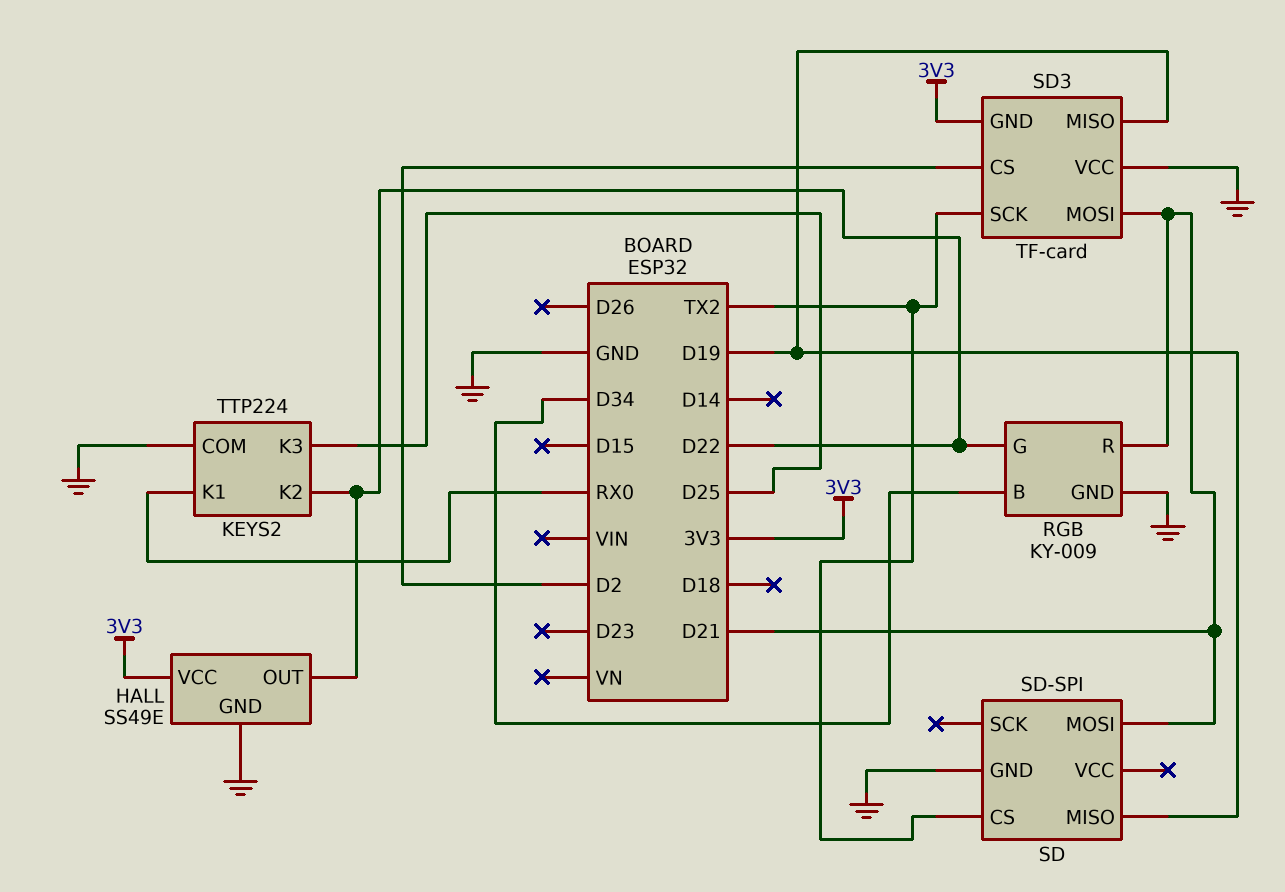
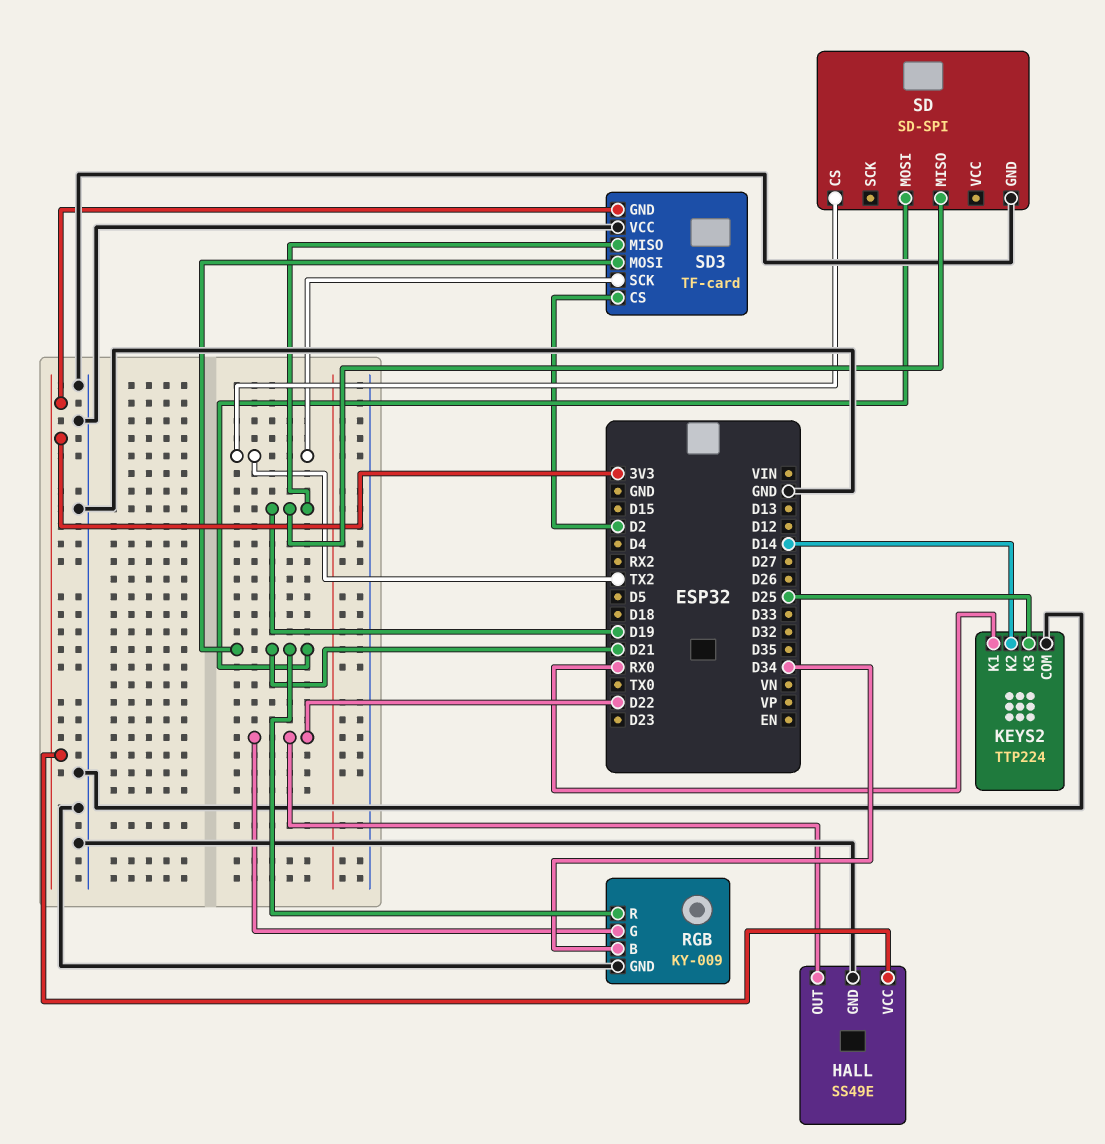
KEYS2 pin K2: D22 -> D14

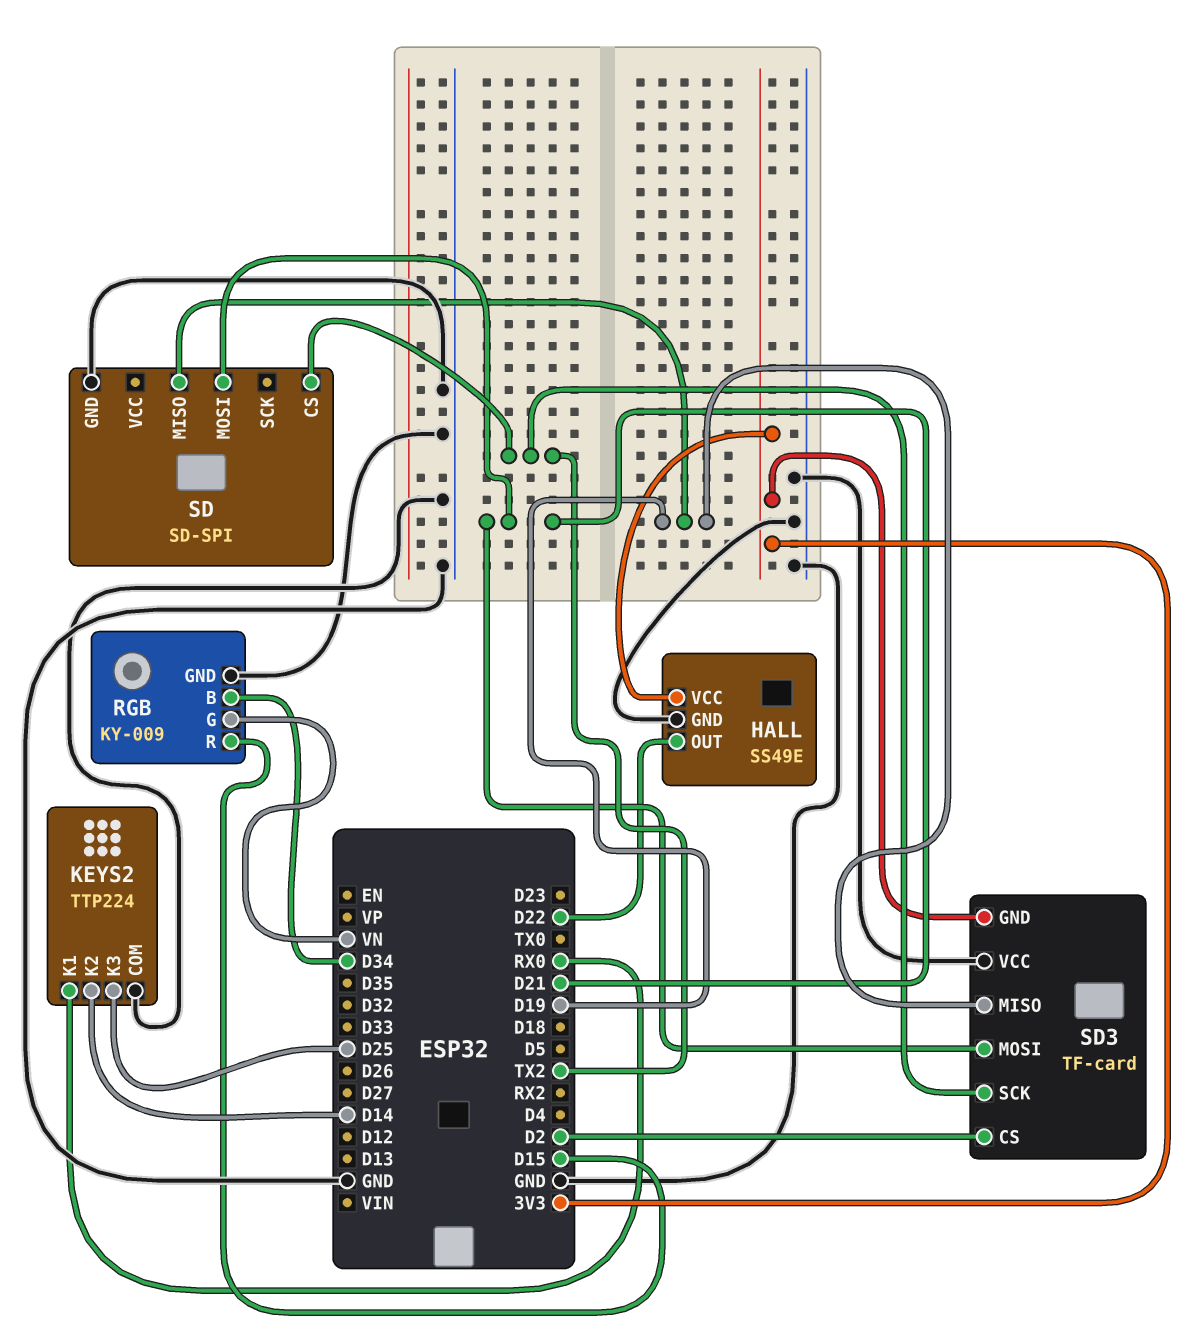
RGB pin G: D22 -> VN
RGB pin R: D21 -> D15

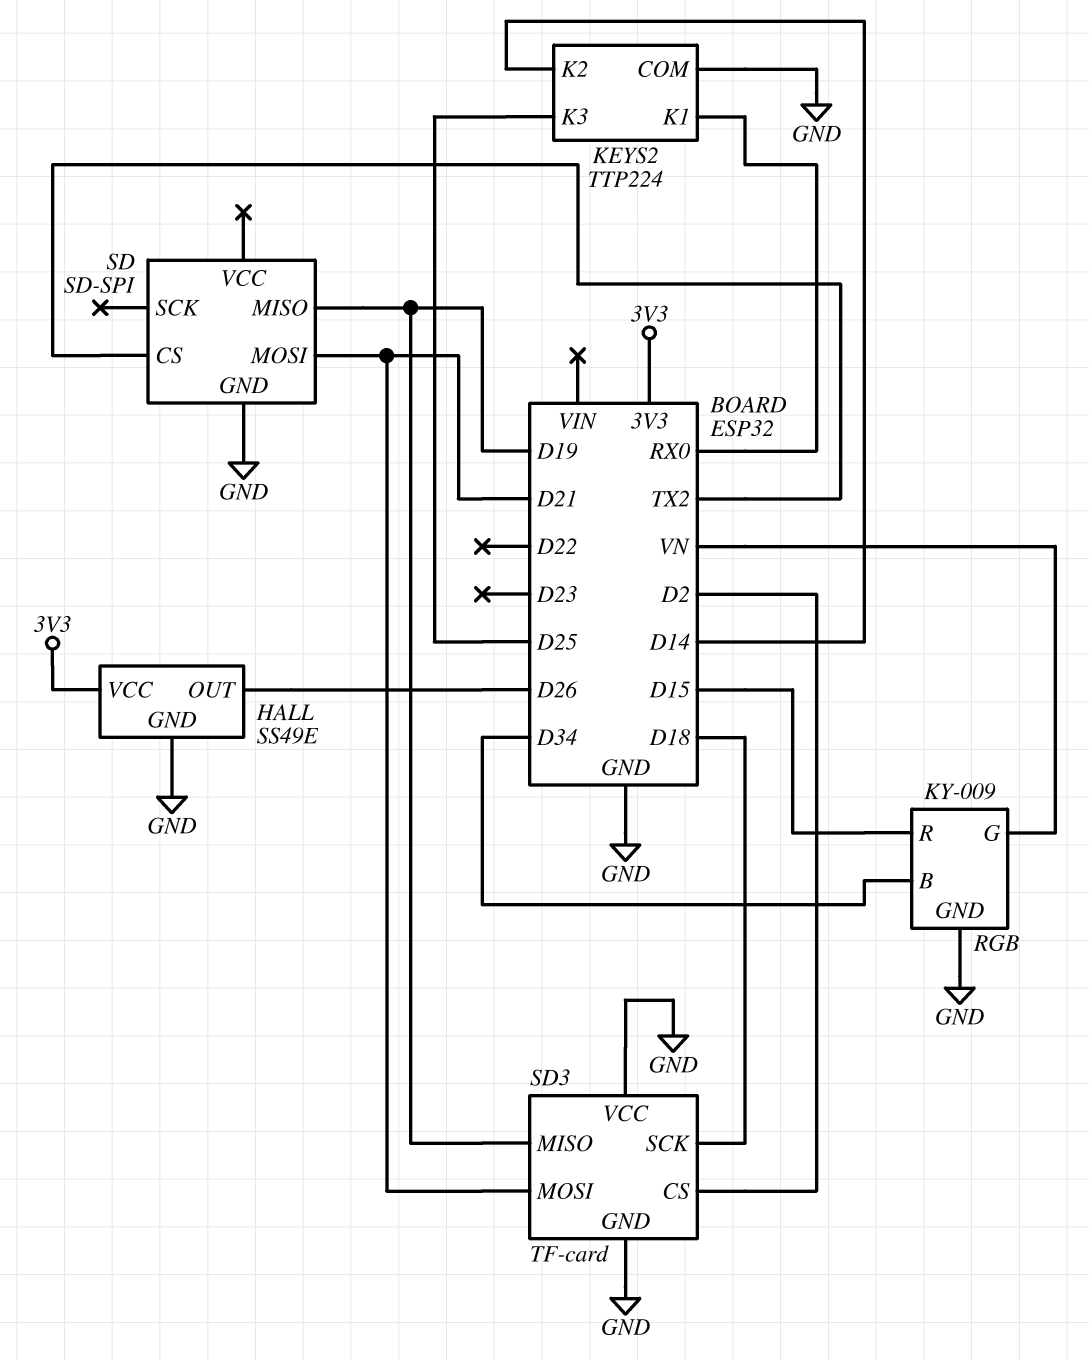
HALL pin OUT: D22 -> D26
SD3 pin GND: 3V3 -> GND
SD3 pin SCK: TX2 -> D18

